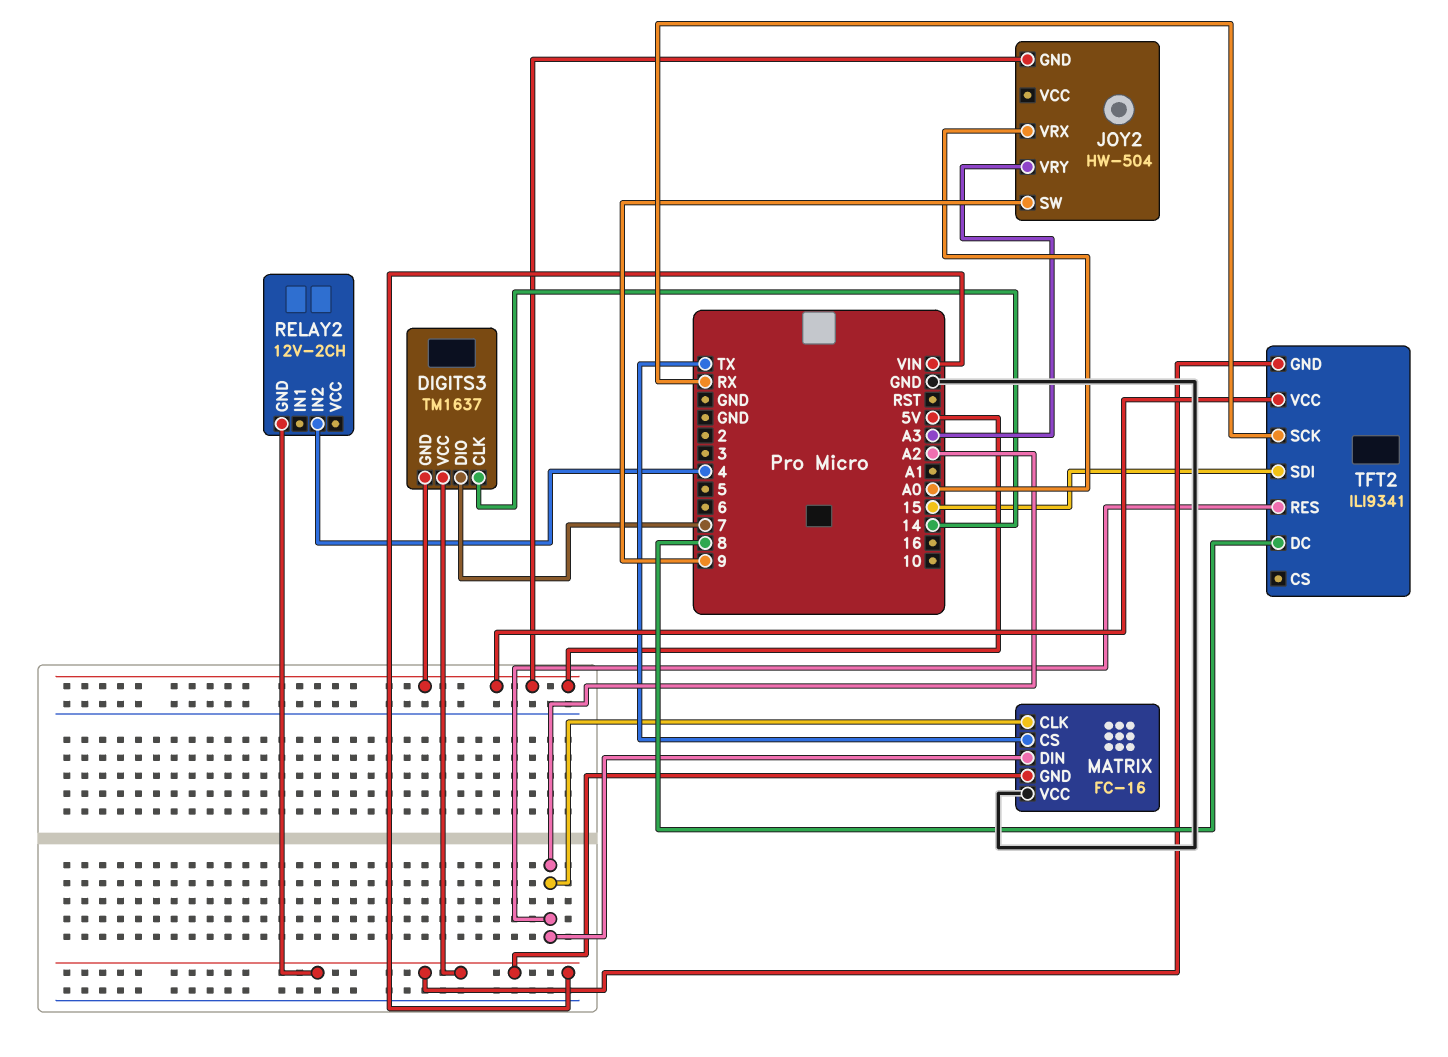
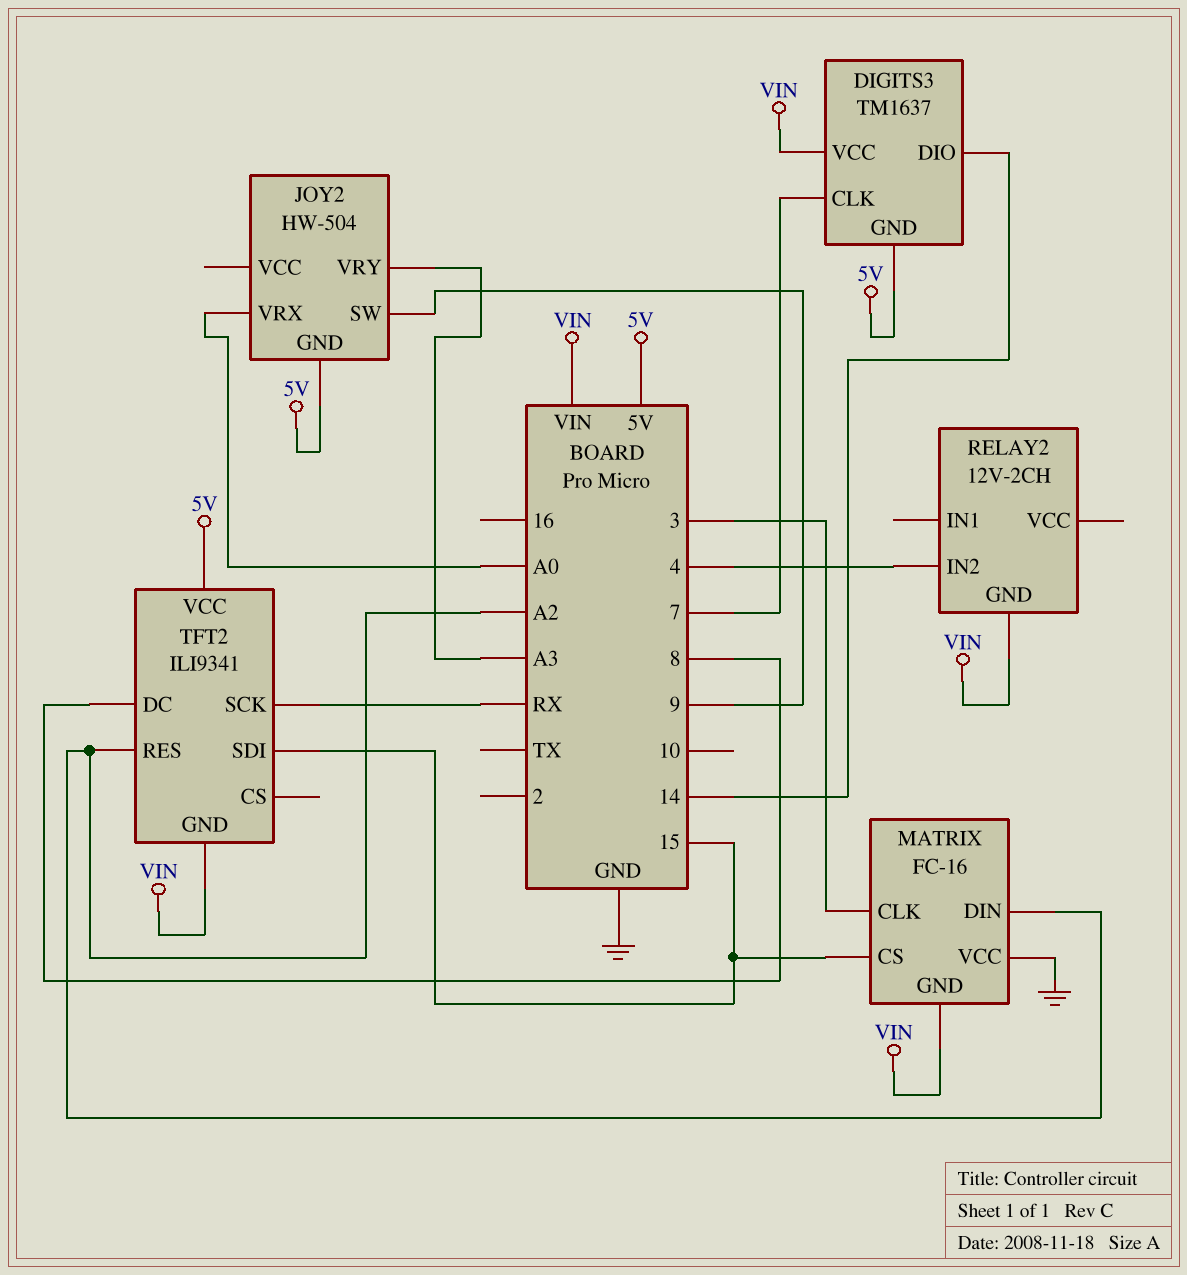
DIGITS3 pin CLK: 14 -> 7
DIGITS3 pin DIO: 7 -> 14
MATRIX pin CLK: A2 -> 3
MATRIX pin CS: TX -> 15

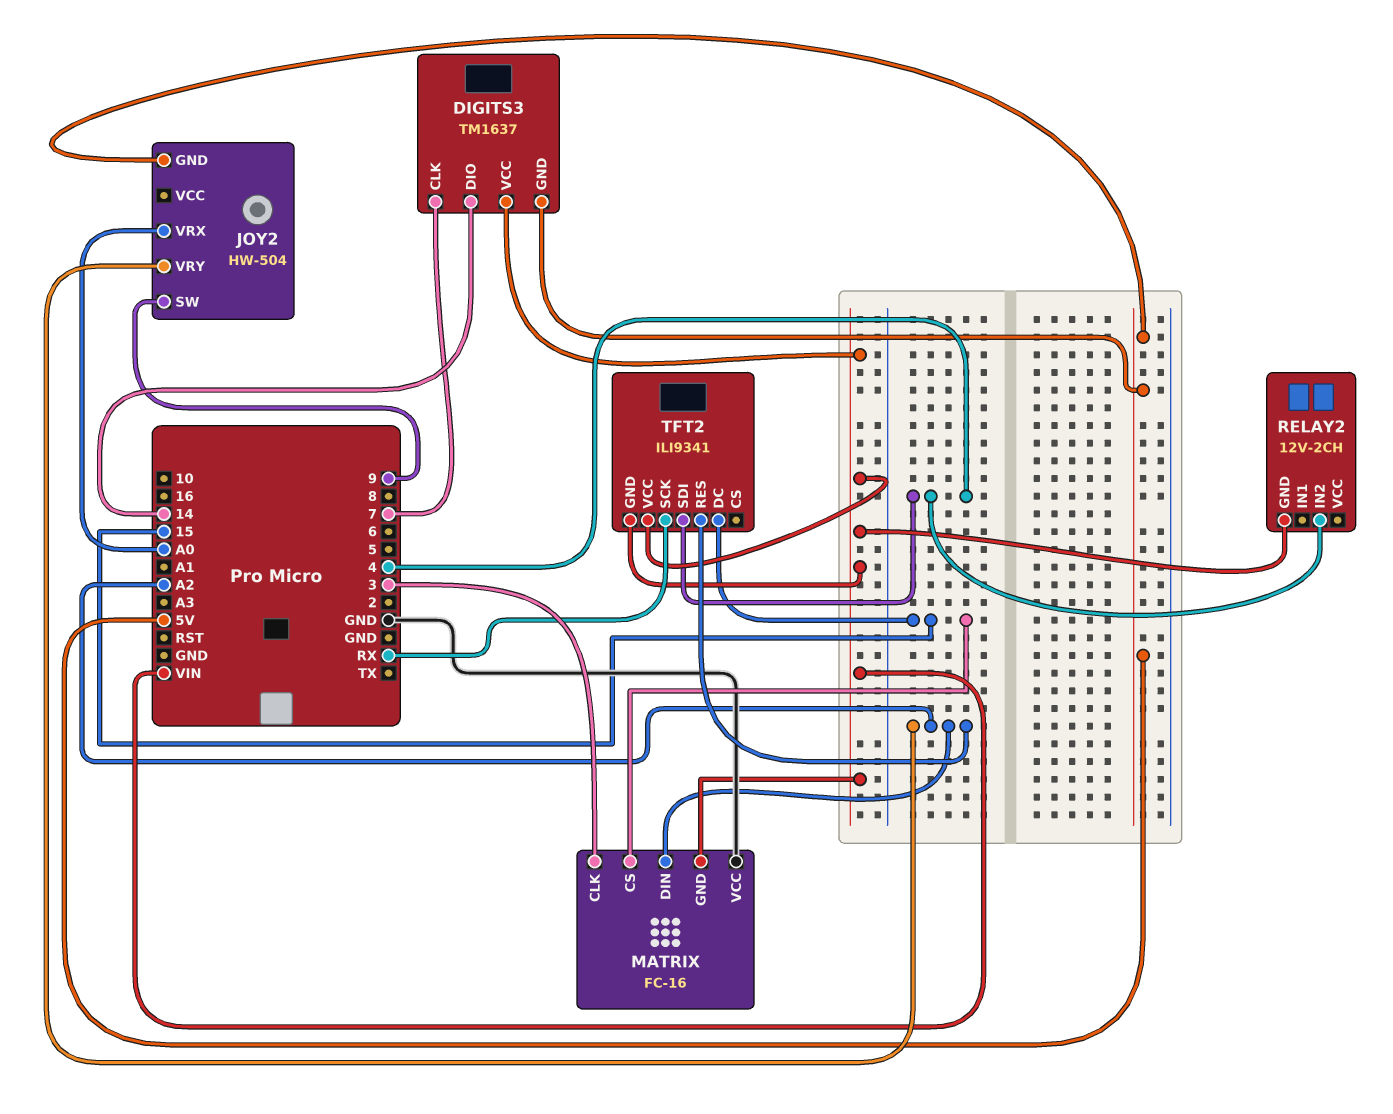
JOY2 pin VRY: A3 -> A2
TFT2 pin DC: 8 -> 15
TFT2 pin SDI: 15 -> 4
TFT2 pin VCC: 5V -> VIN

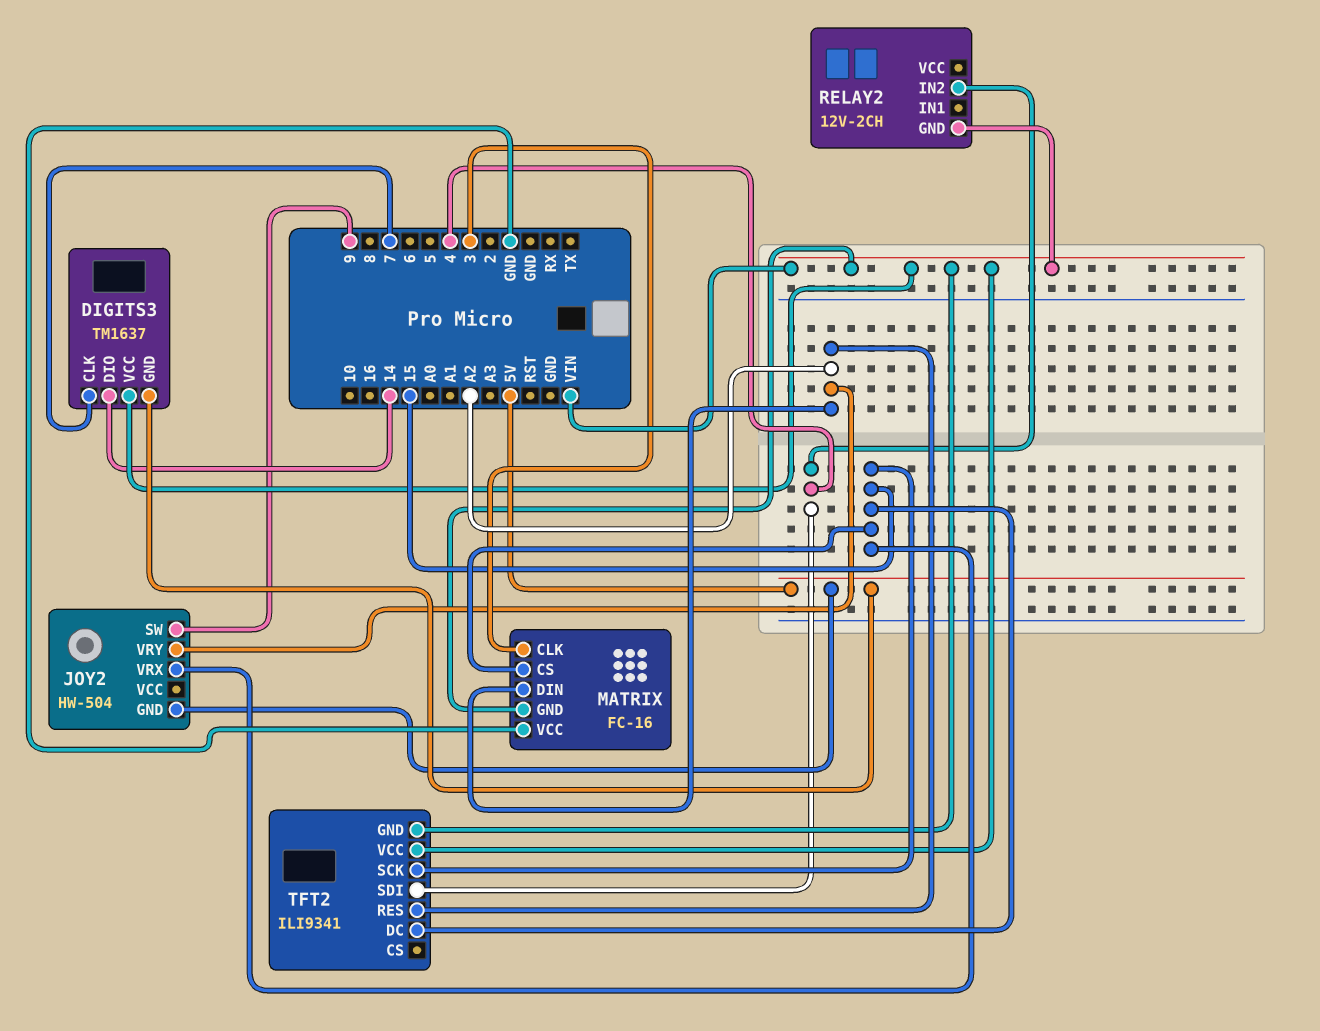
JOY2 pin VRX: A0 -> 15
TFT2 pin SCK: RX -> 15

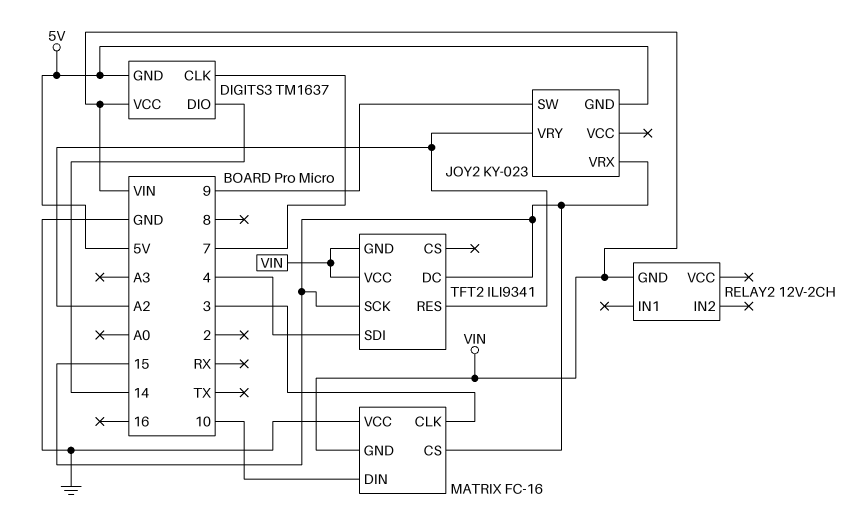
JOY2: HW-504 -> KY-023
MATRIX pin DIN: A2 -> 10
RELAY2 pin IN2: 4 -> none

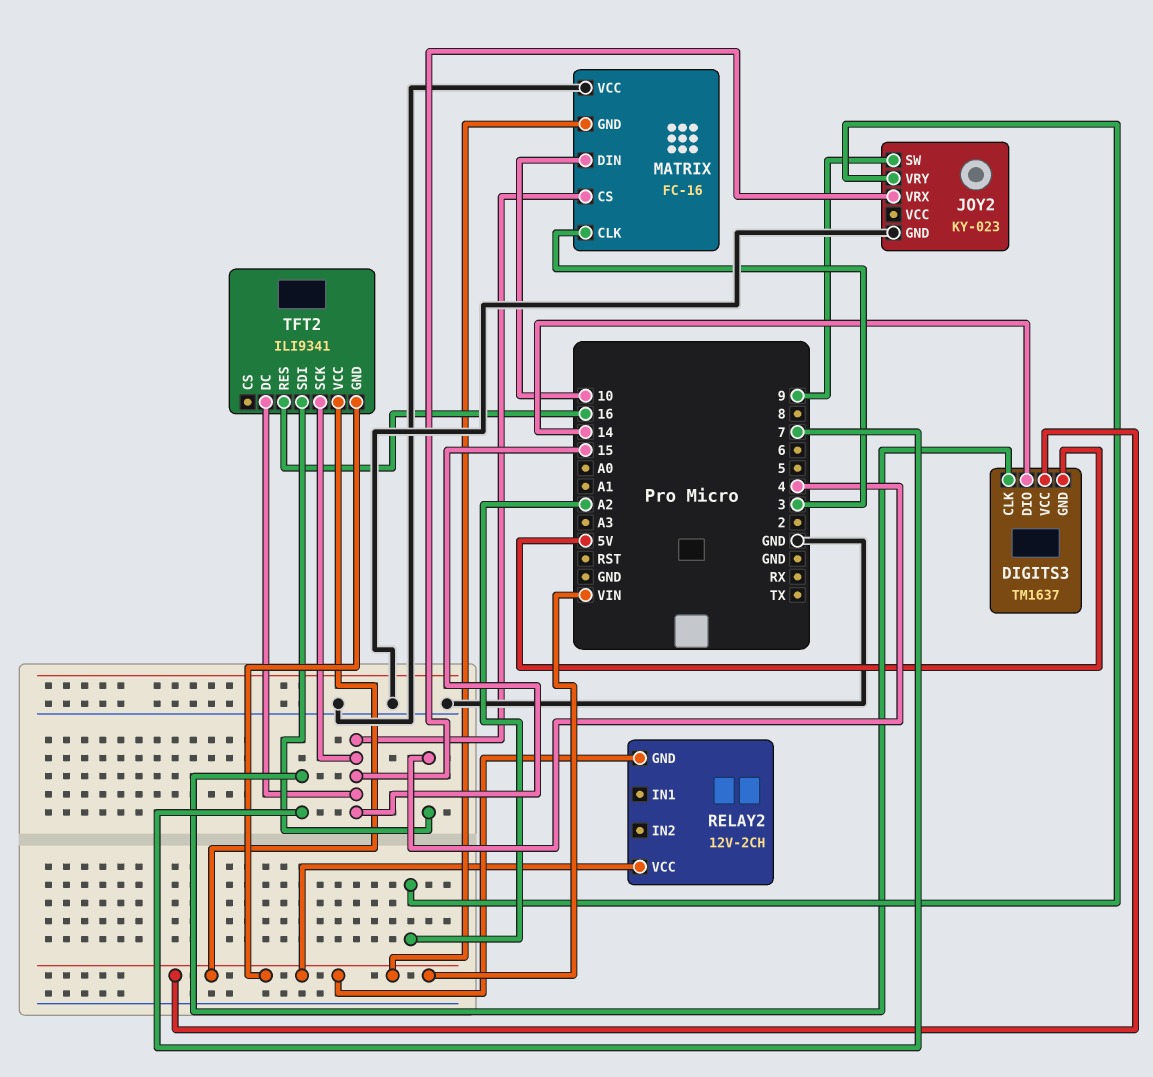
JOY2 pin GND: 5V -> GND
RELAY2 pin VCC: none -> VIN
TFT2 pin RES: A2 -> 16

